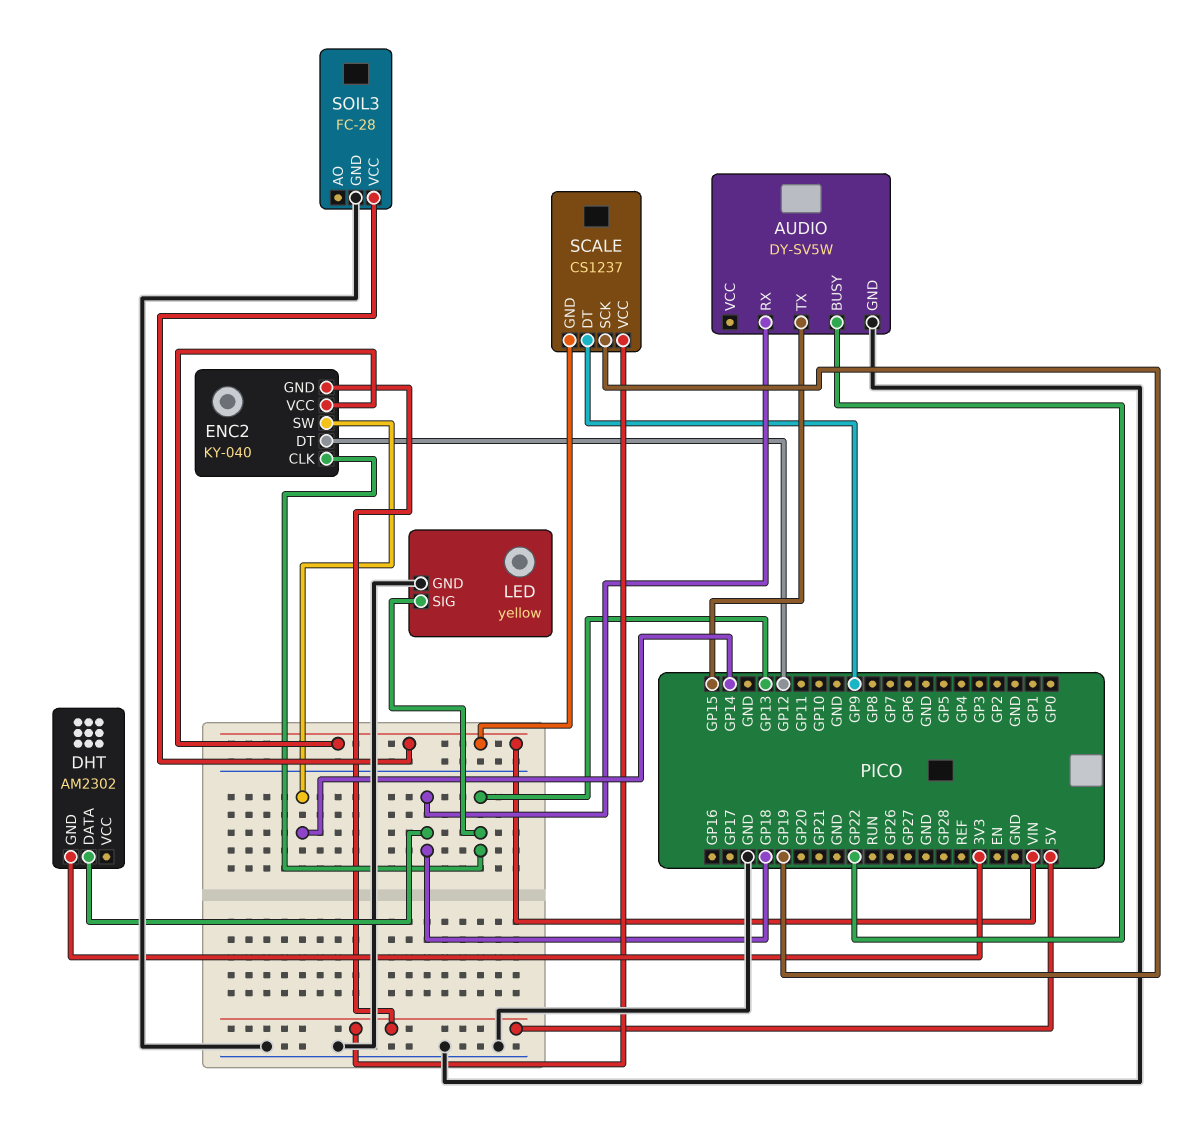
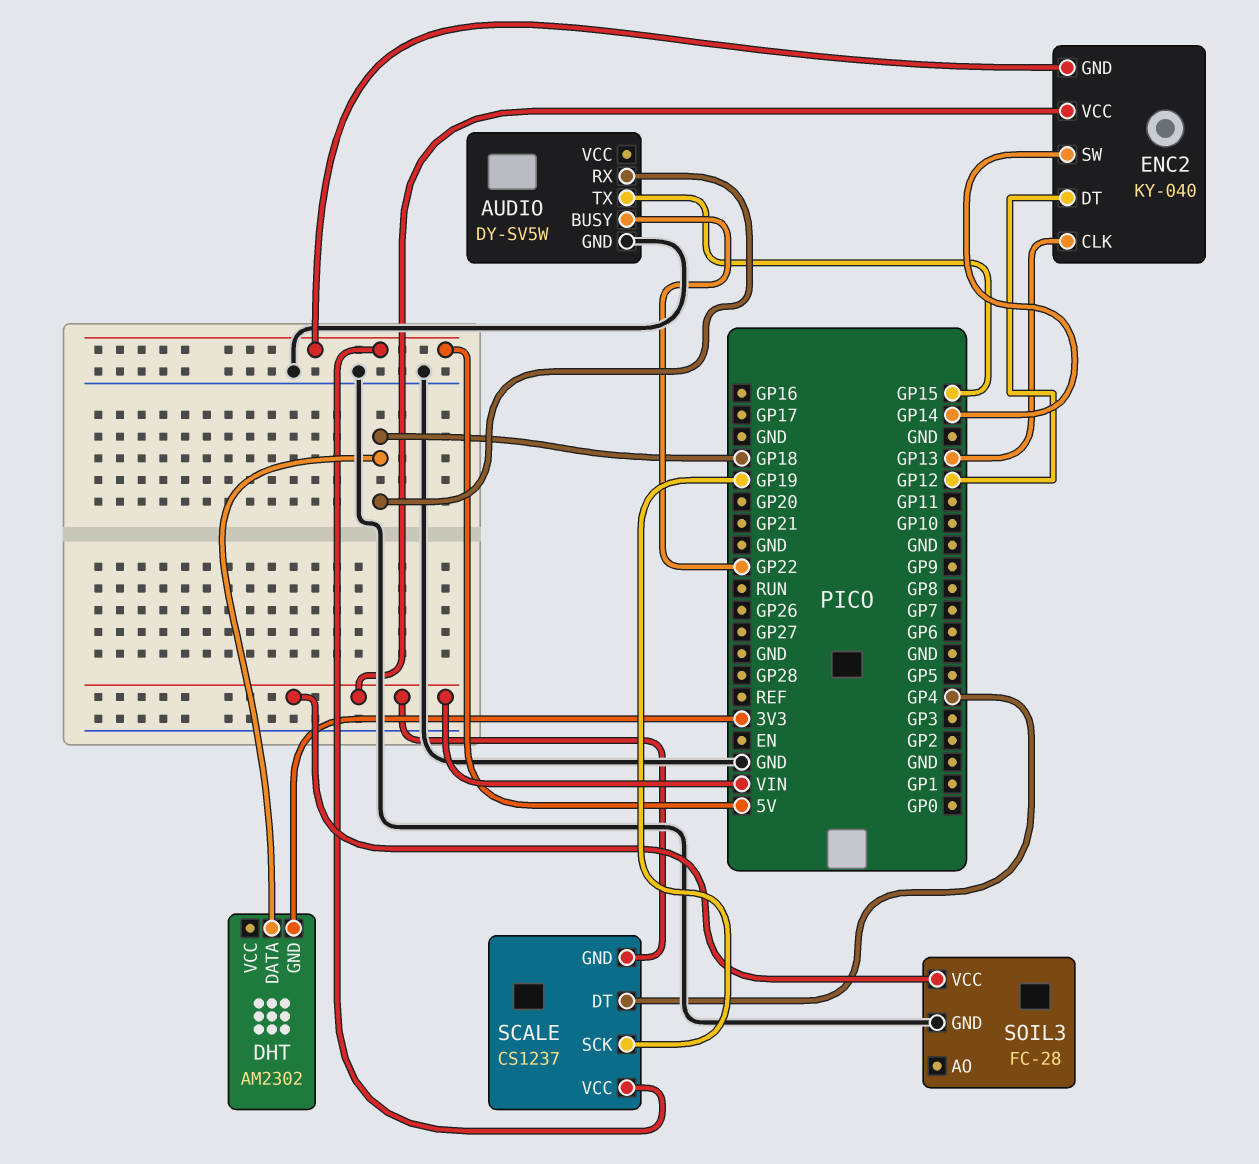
LED: yellow -> none
LED pin GND: GND -> none
LED pin SIG: GP13 -> none
SCALE pin DT: GP9 -> GP4

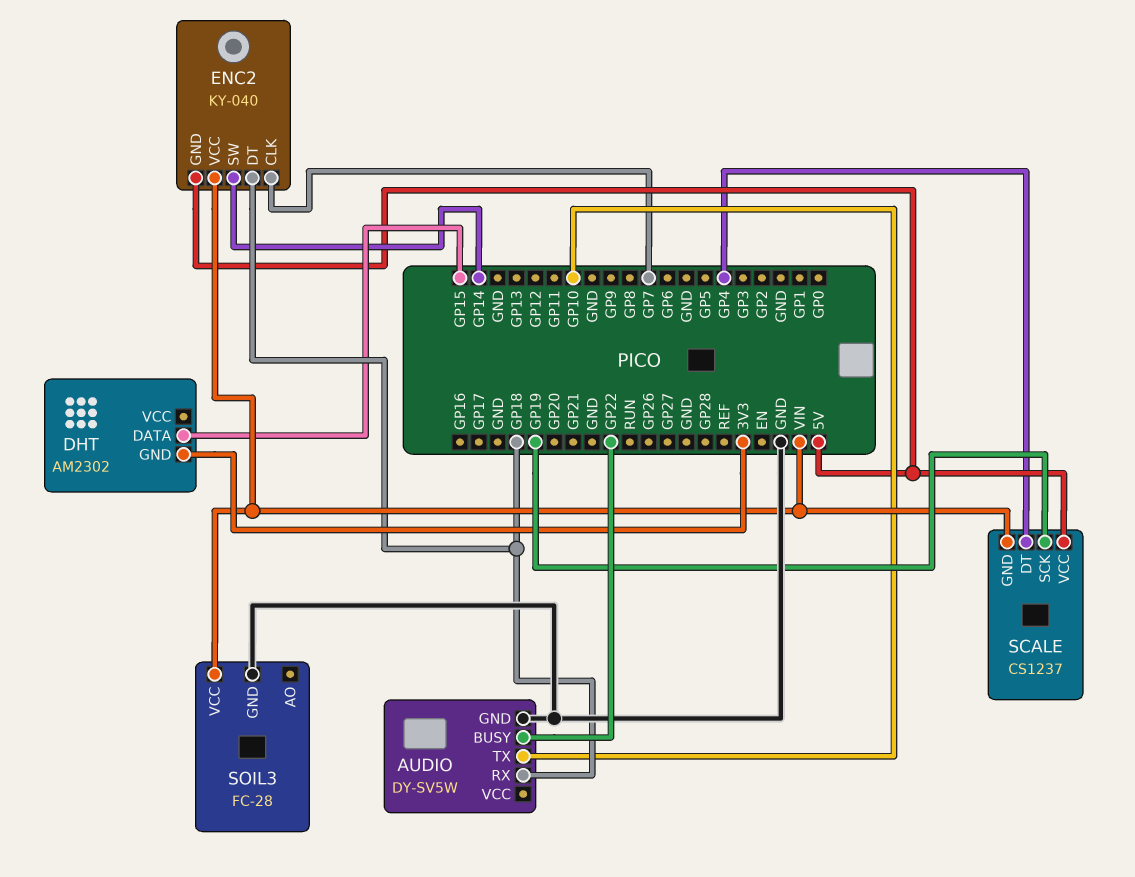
AUDIO pin TX: GP15 -> GP10
DHT pin DATA: GP18 -> GP15
ENC2 pin CLK: GP13 -> GP7
ENC2 pin DT: GP12 -> GP18

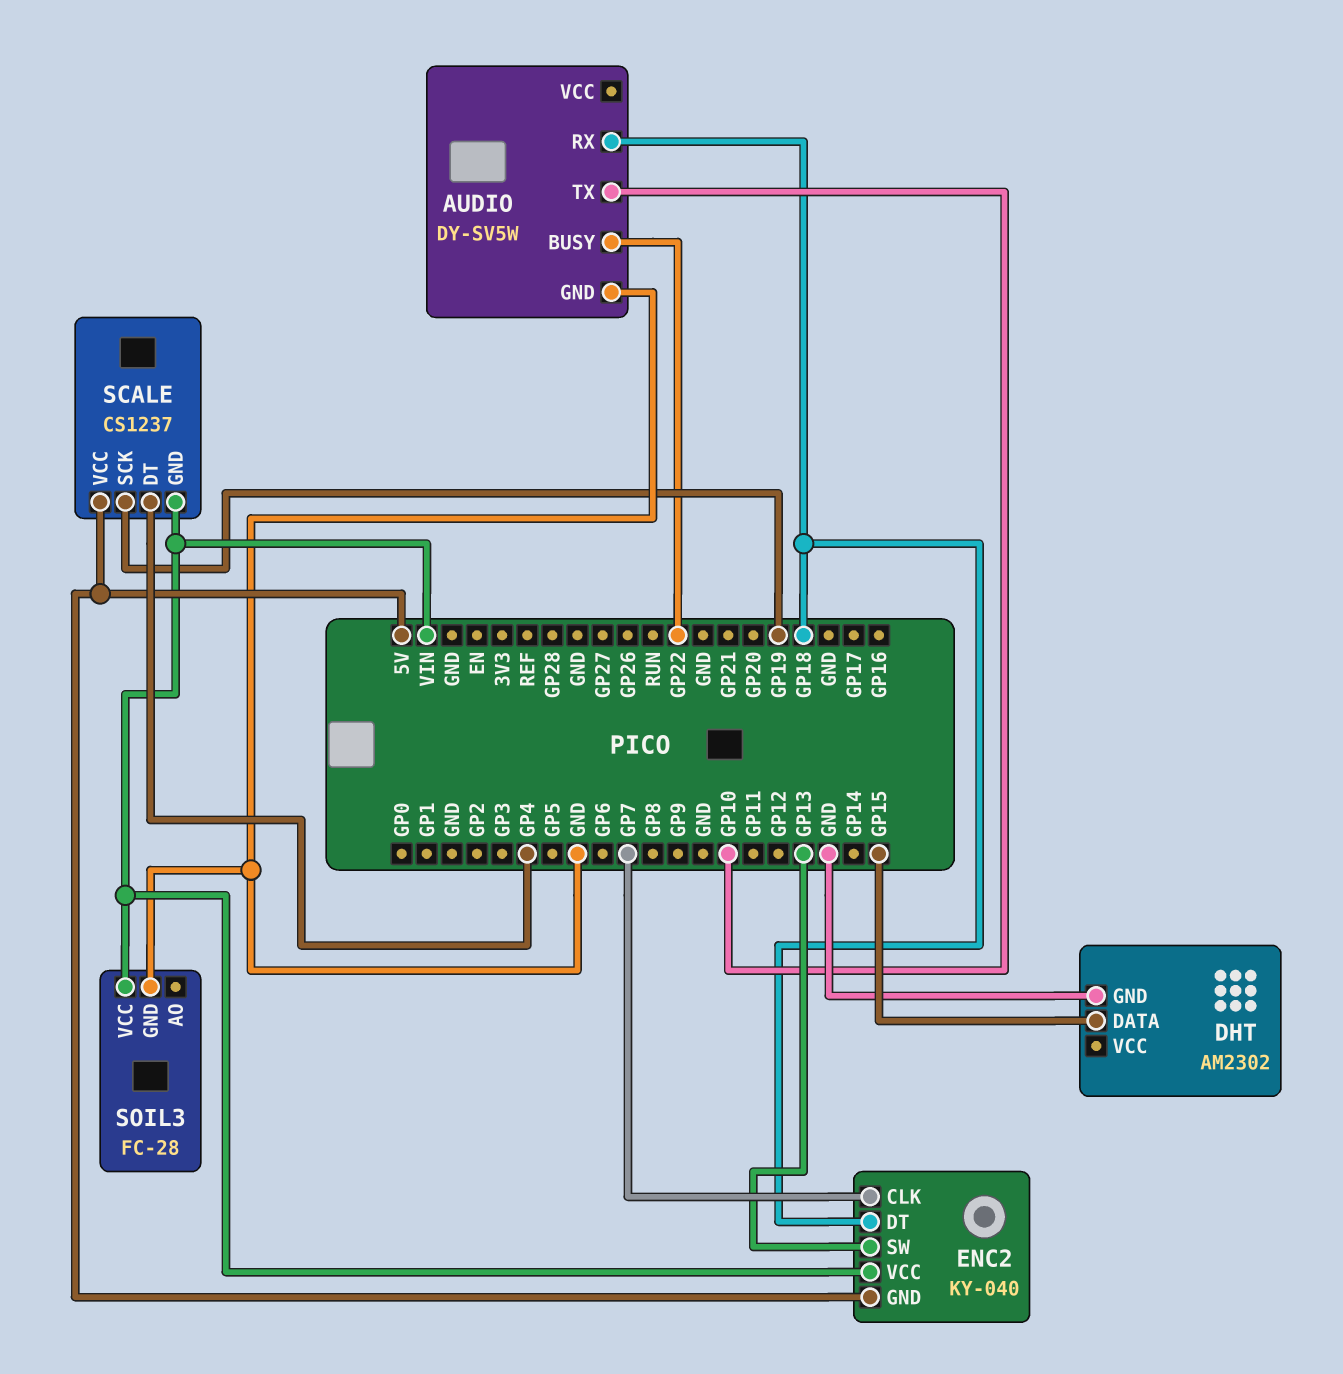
DHT pin GND: 3V3 -> GND
ENC2 pin SW: GP14 -> GP13

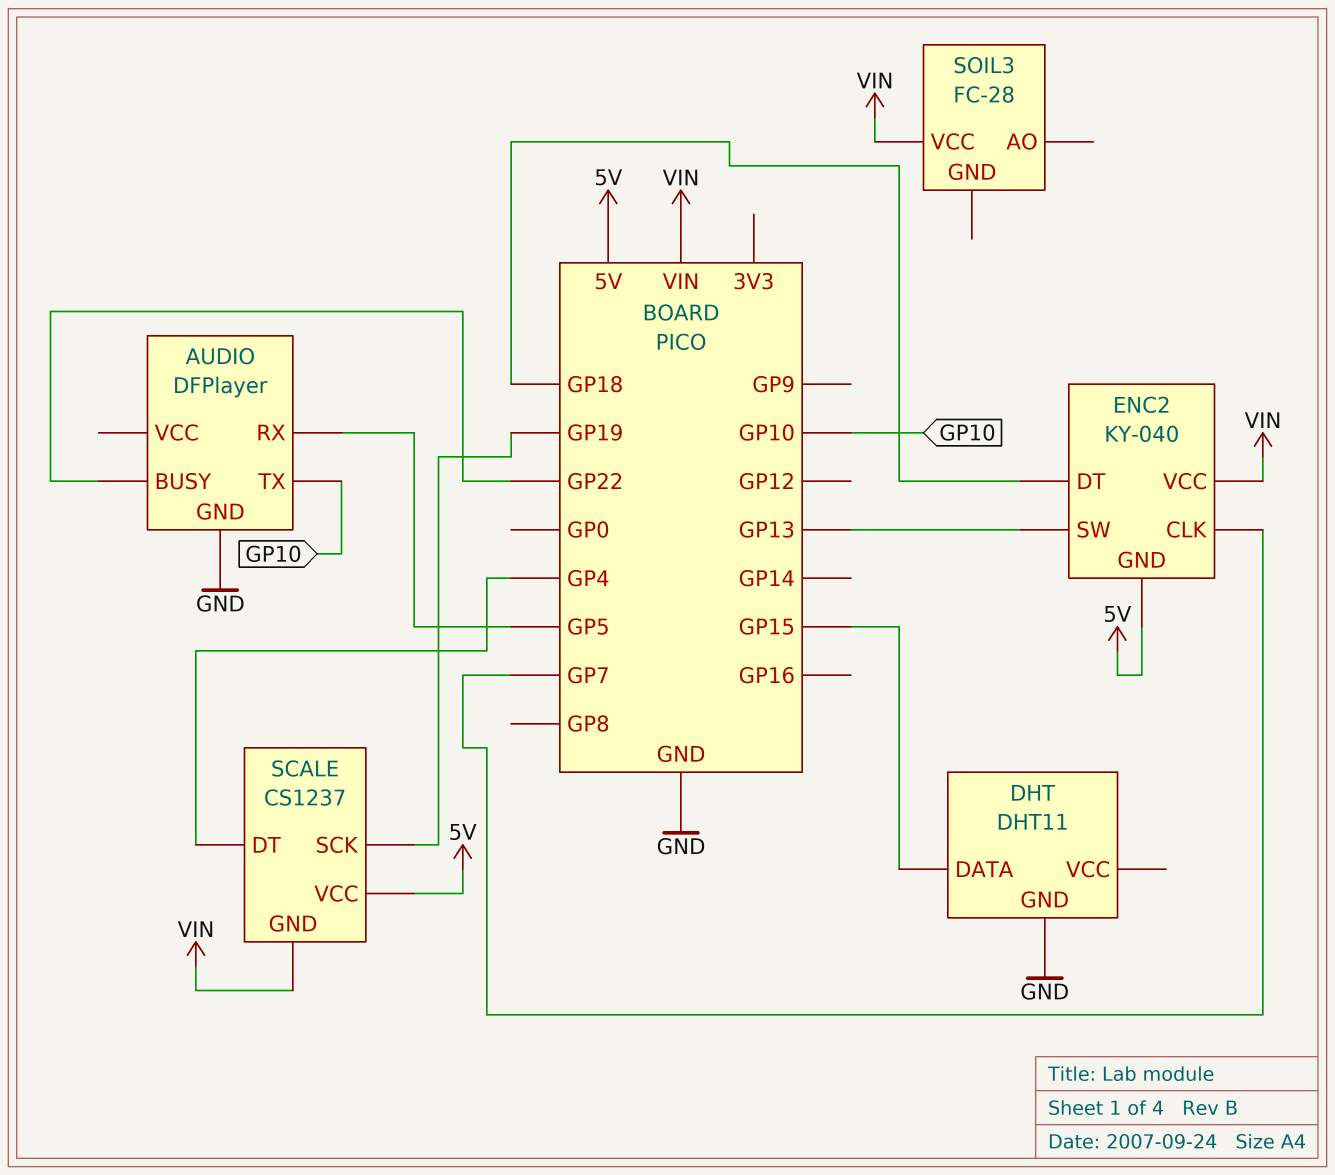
AUDIO: DY-SV5W -> DFPlayer
AUDIO pin RX: GP18 -> GP5
DHT: AM2302 -> DHT11
SOIL3 pin GND: GND -> none

